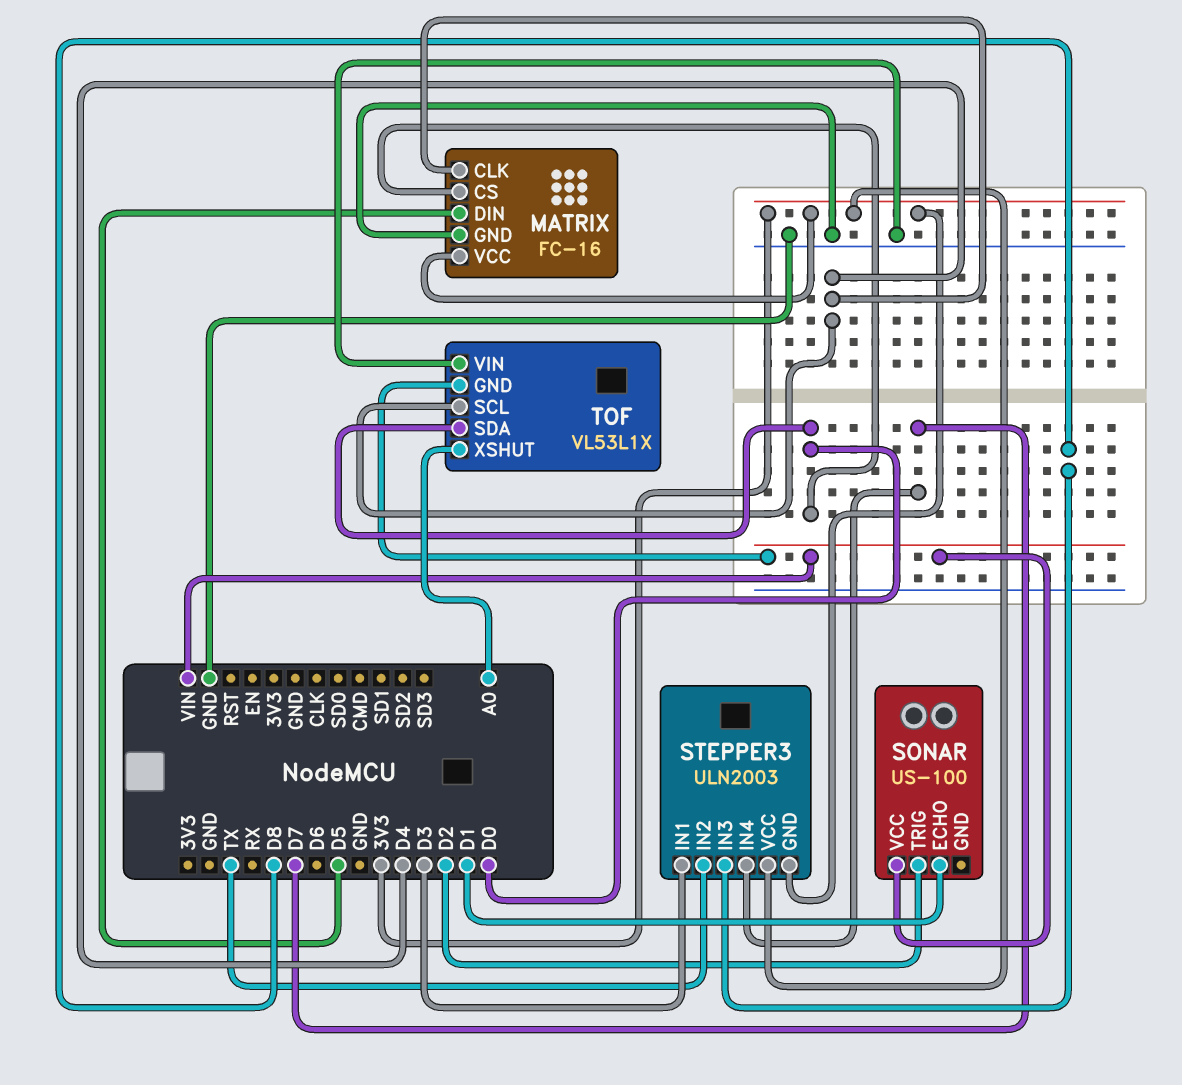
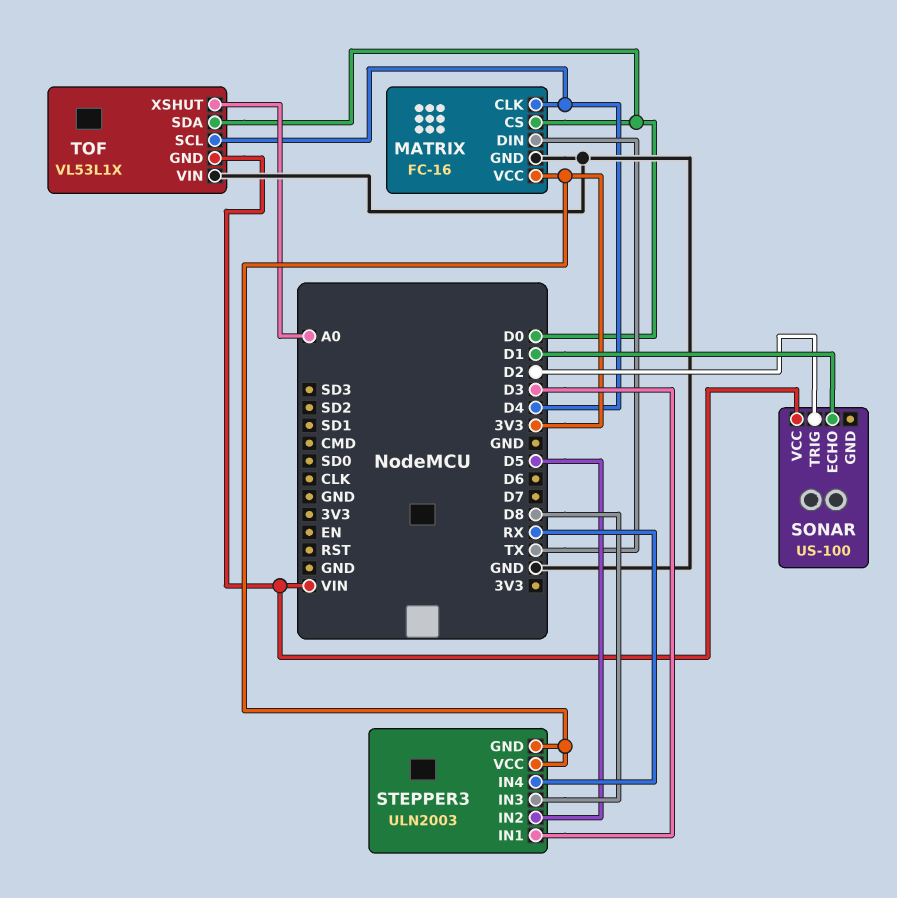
MATRIX pin DIN: D5 -> TX
STEPPER3 pin IN2: TX -> D5
STEPPER3 pin IN4: D7 -> RX

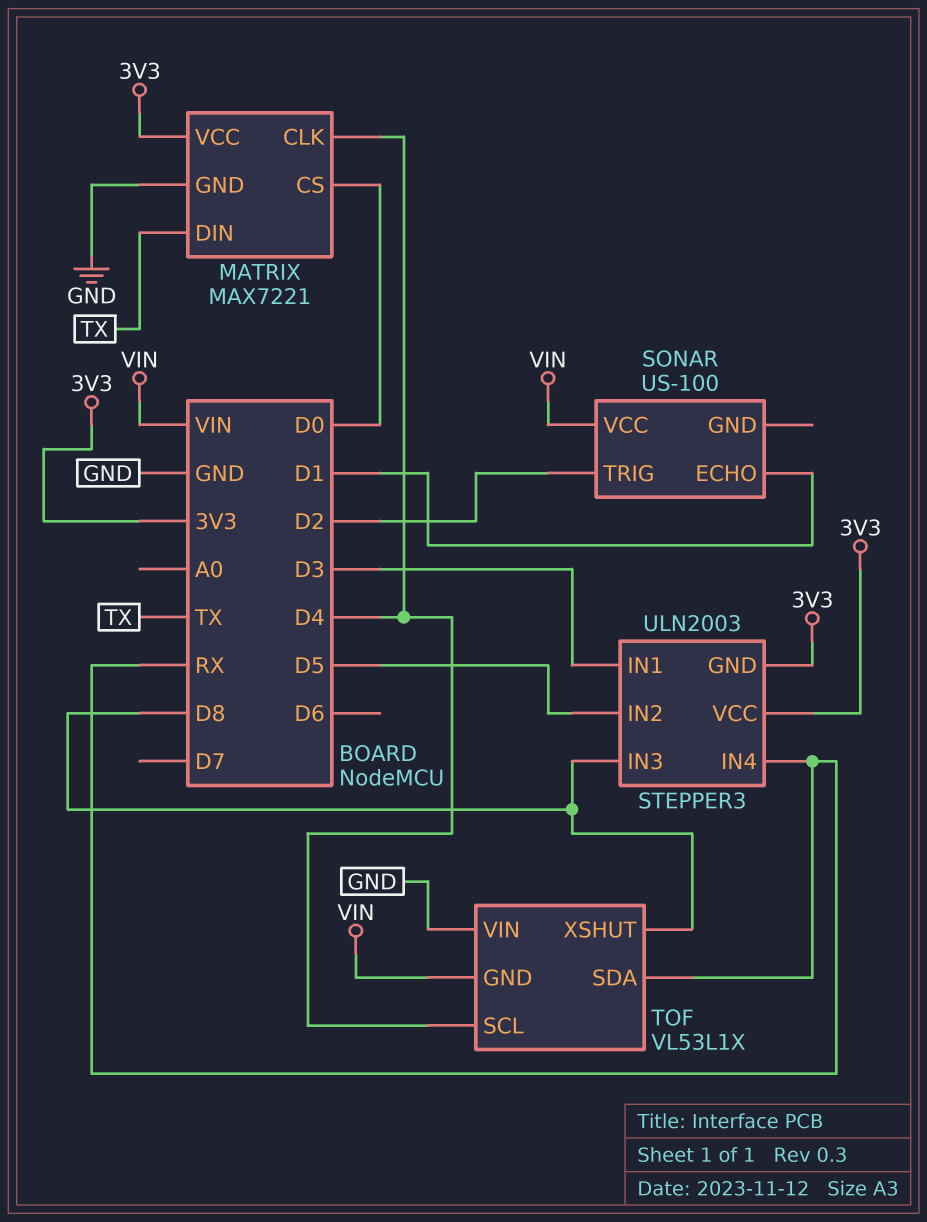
MATRIX: FC-16 -> MAX7221
TOF pin SDA: D0 -> RX
TOF pin XSHUT: A0 -> D8

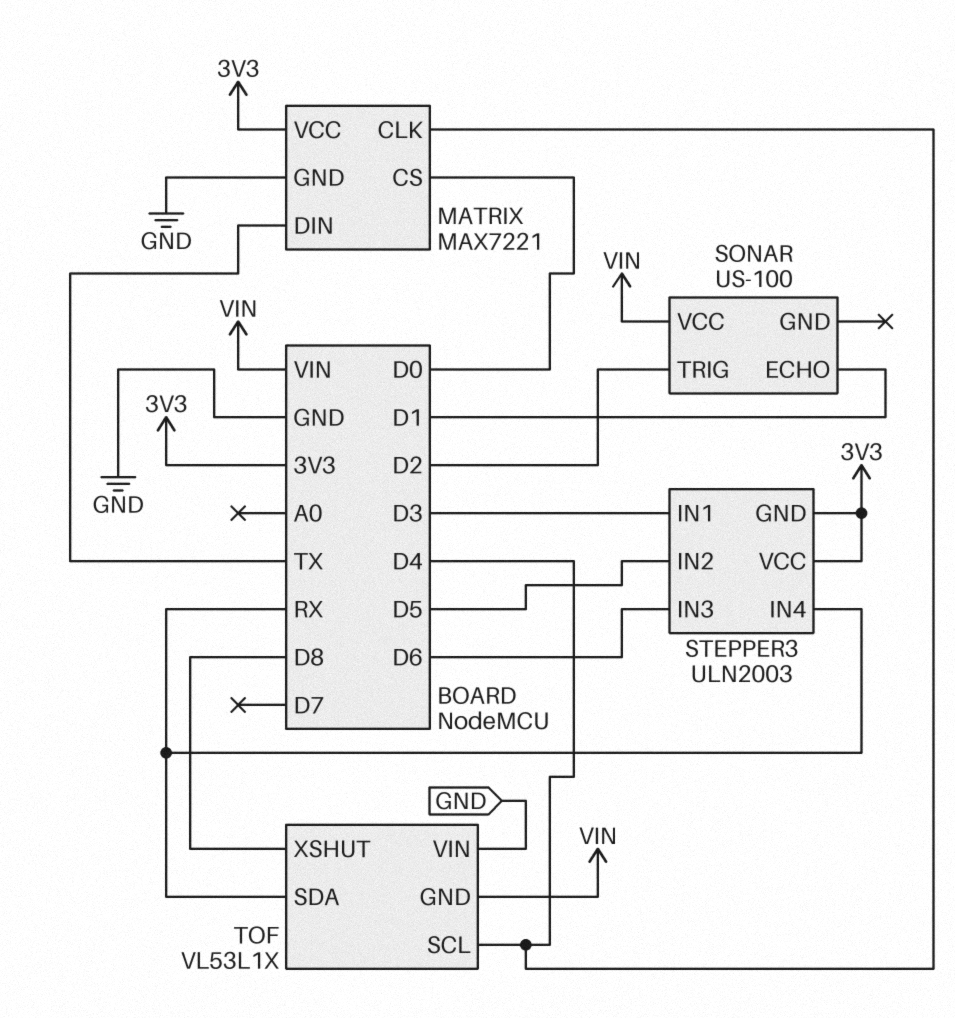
STEPPER3 pin IN3: D8 -> D6

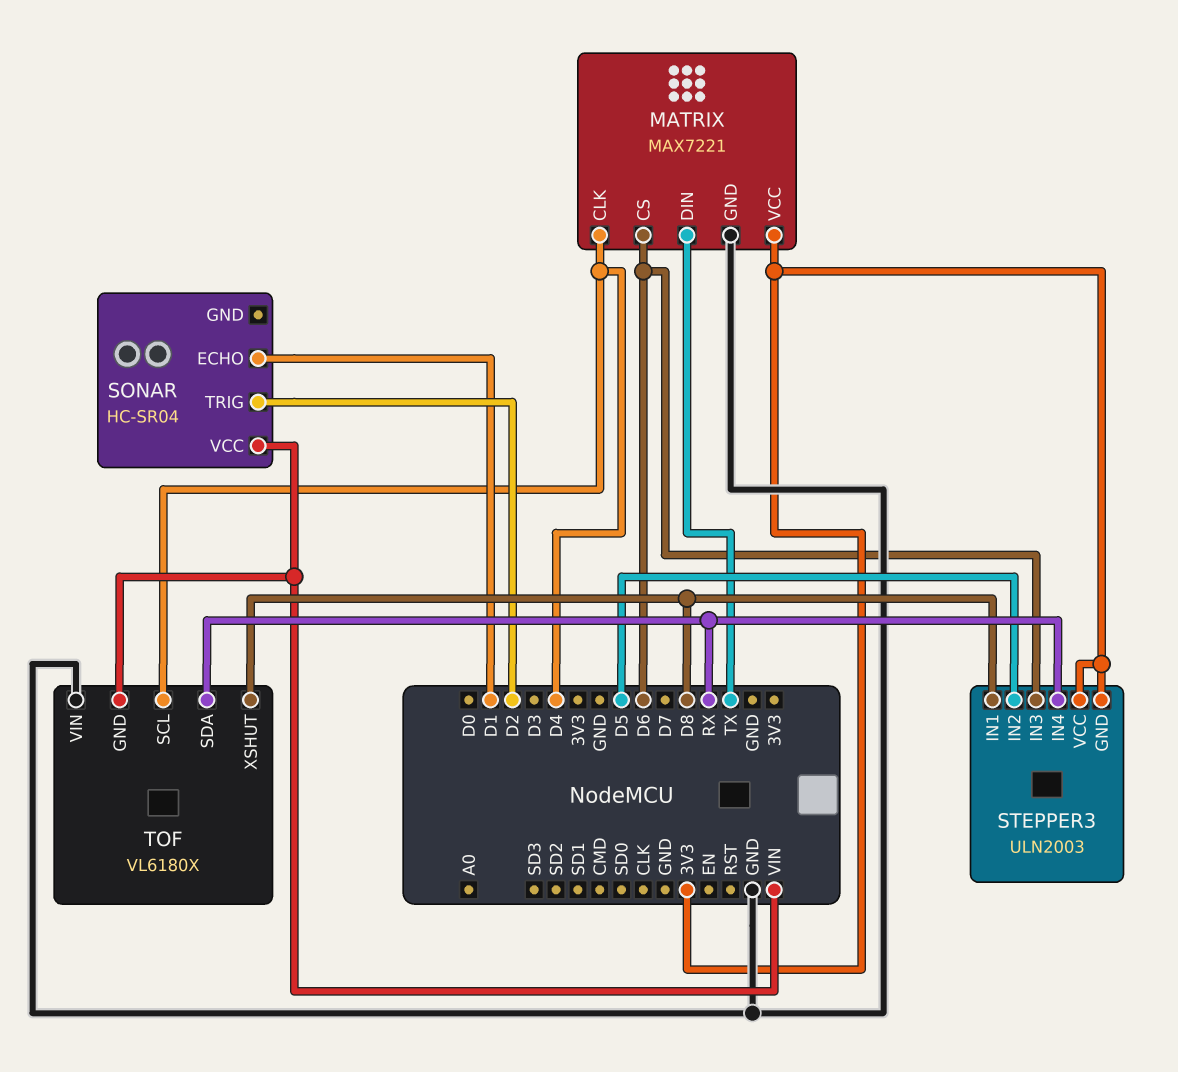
MATRIX pin CS: D0 -> D6
SONAR: US-100 -> HC-SR04
STEPPER3 pin IN1: D3 -> D8
TOF: VL53L1X -> VL6180X

